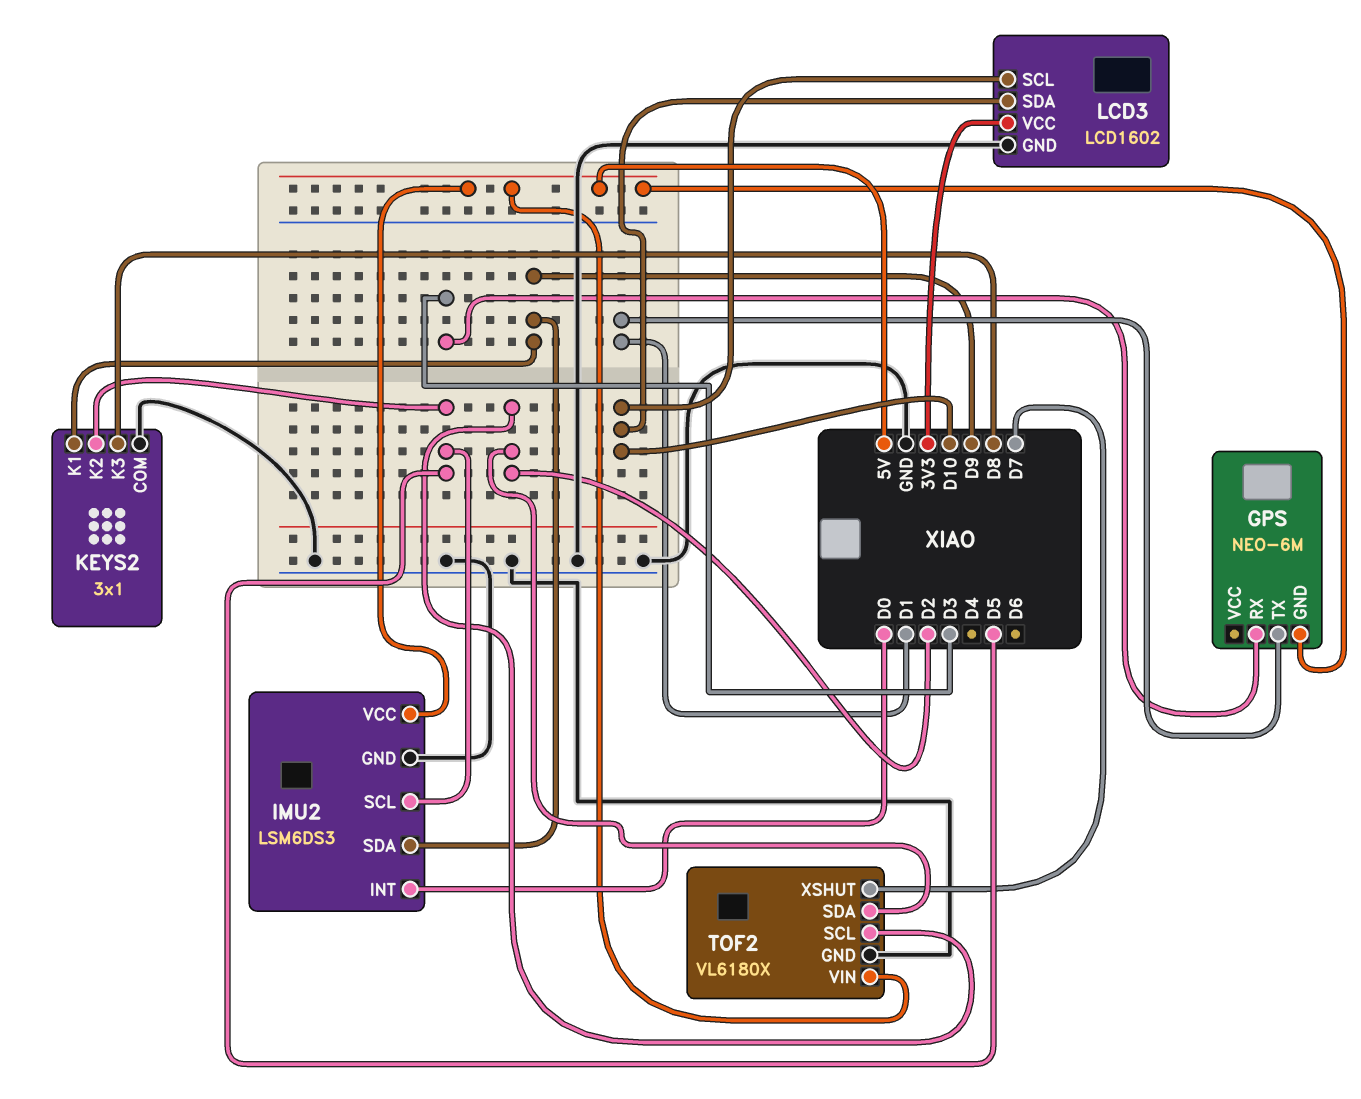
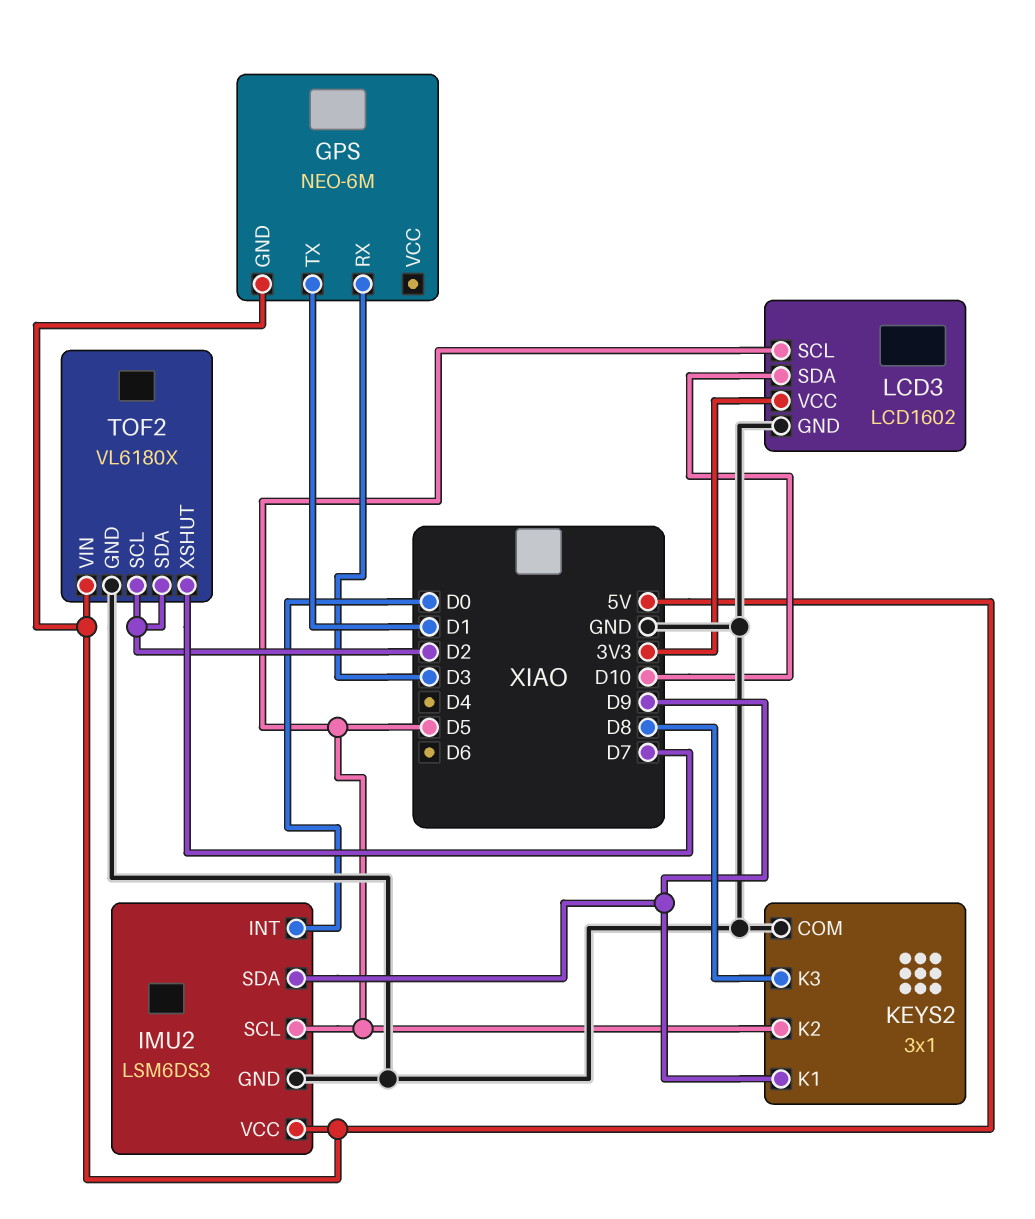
LCD3 pin SCL: D10 -> D5

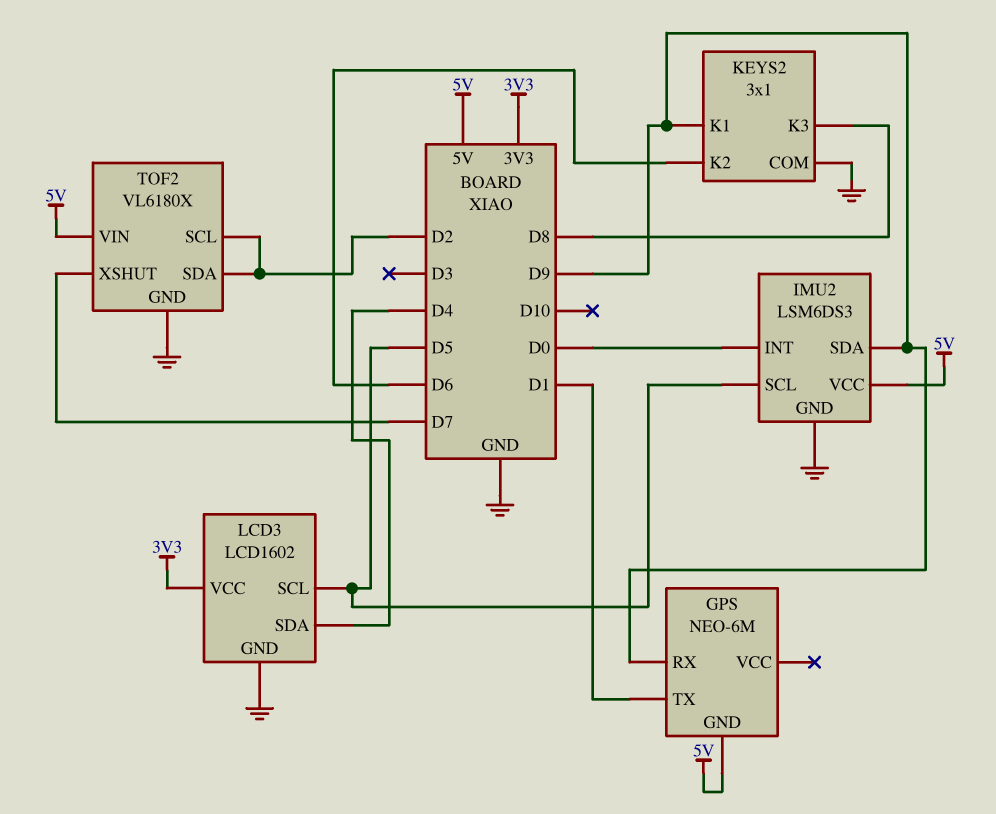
GPS pin RX: D3 -> D9
KEYS2 pin K2: D5 -> D6
LCD3 pin SDA: D10 -> D4

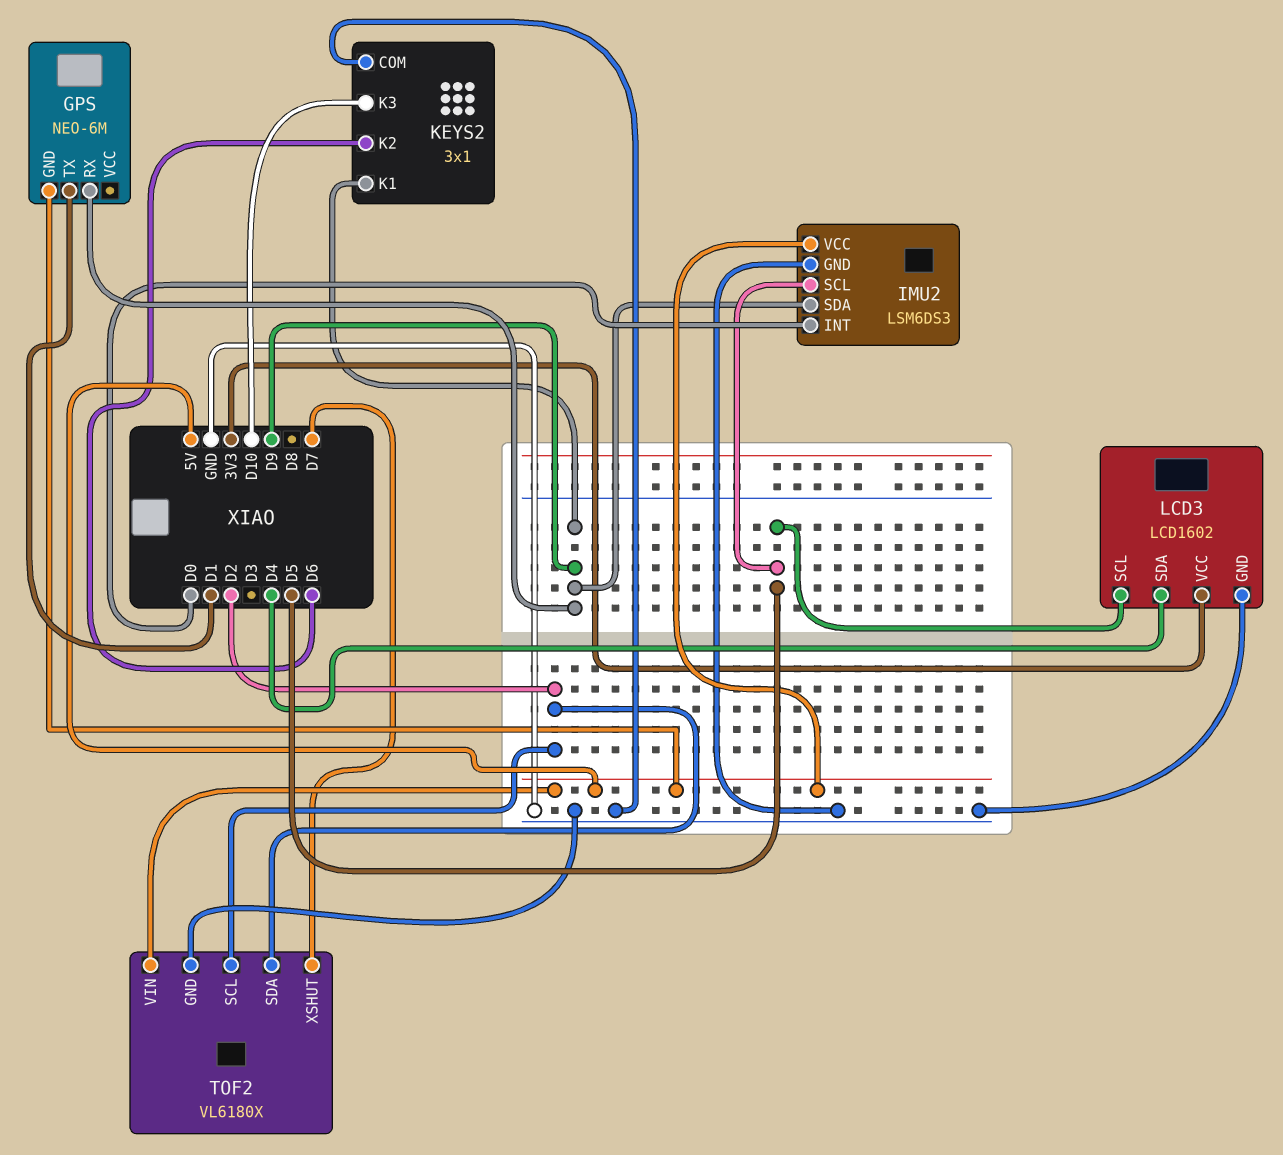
KEYS2 pin K3: D8 -> D10

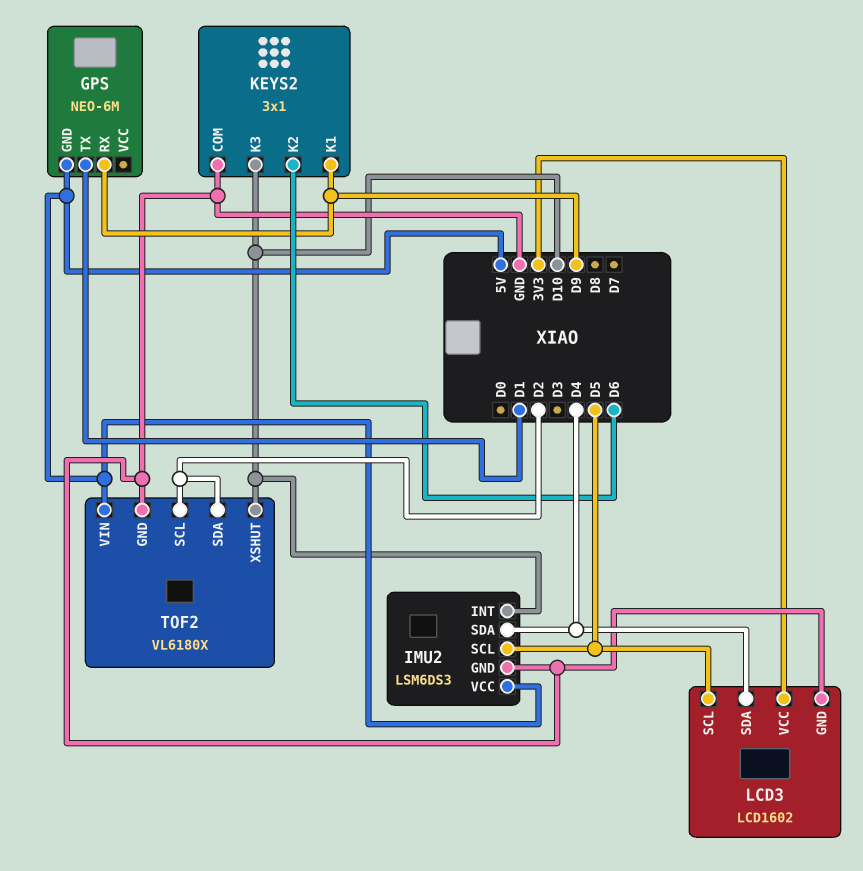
IMU2 pin INT: D0 -> D10
IMU2 pin SDA: D9 -> D4
TOF2 pin XSHUT: D7 -> D10

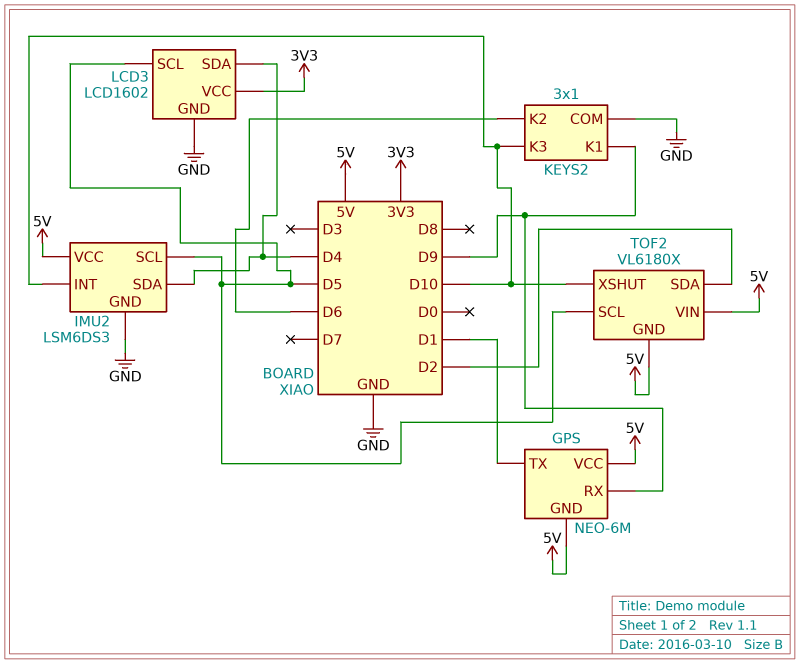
GPS pin VCC: none -> 5V
TOF2 pin GND: GND -> 5V
TOF2 pin SCL: D2 -> D5

